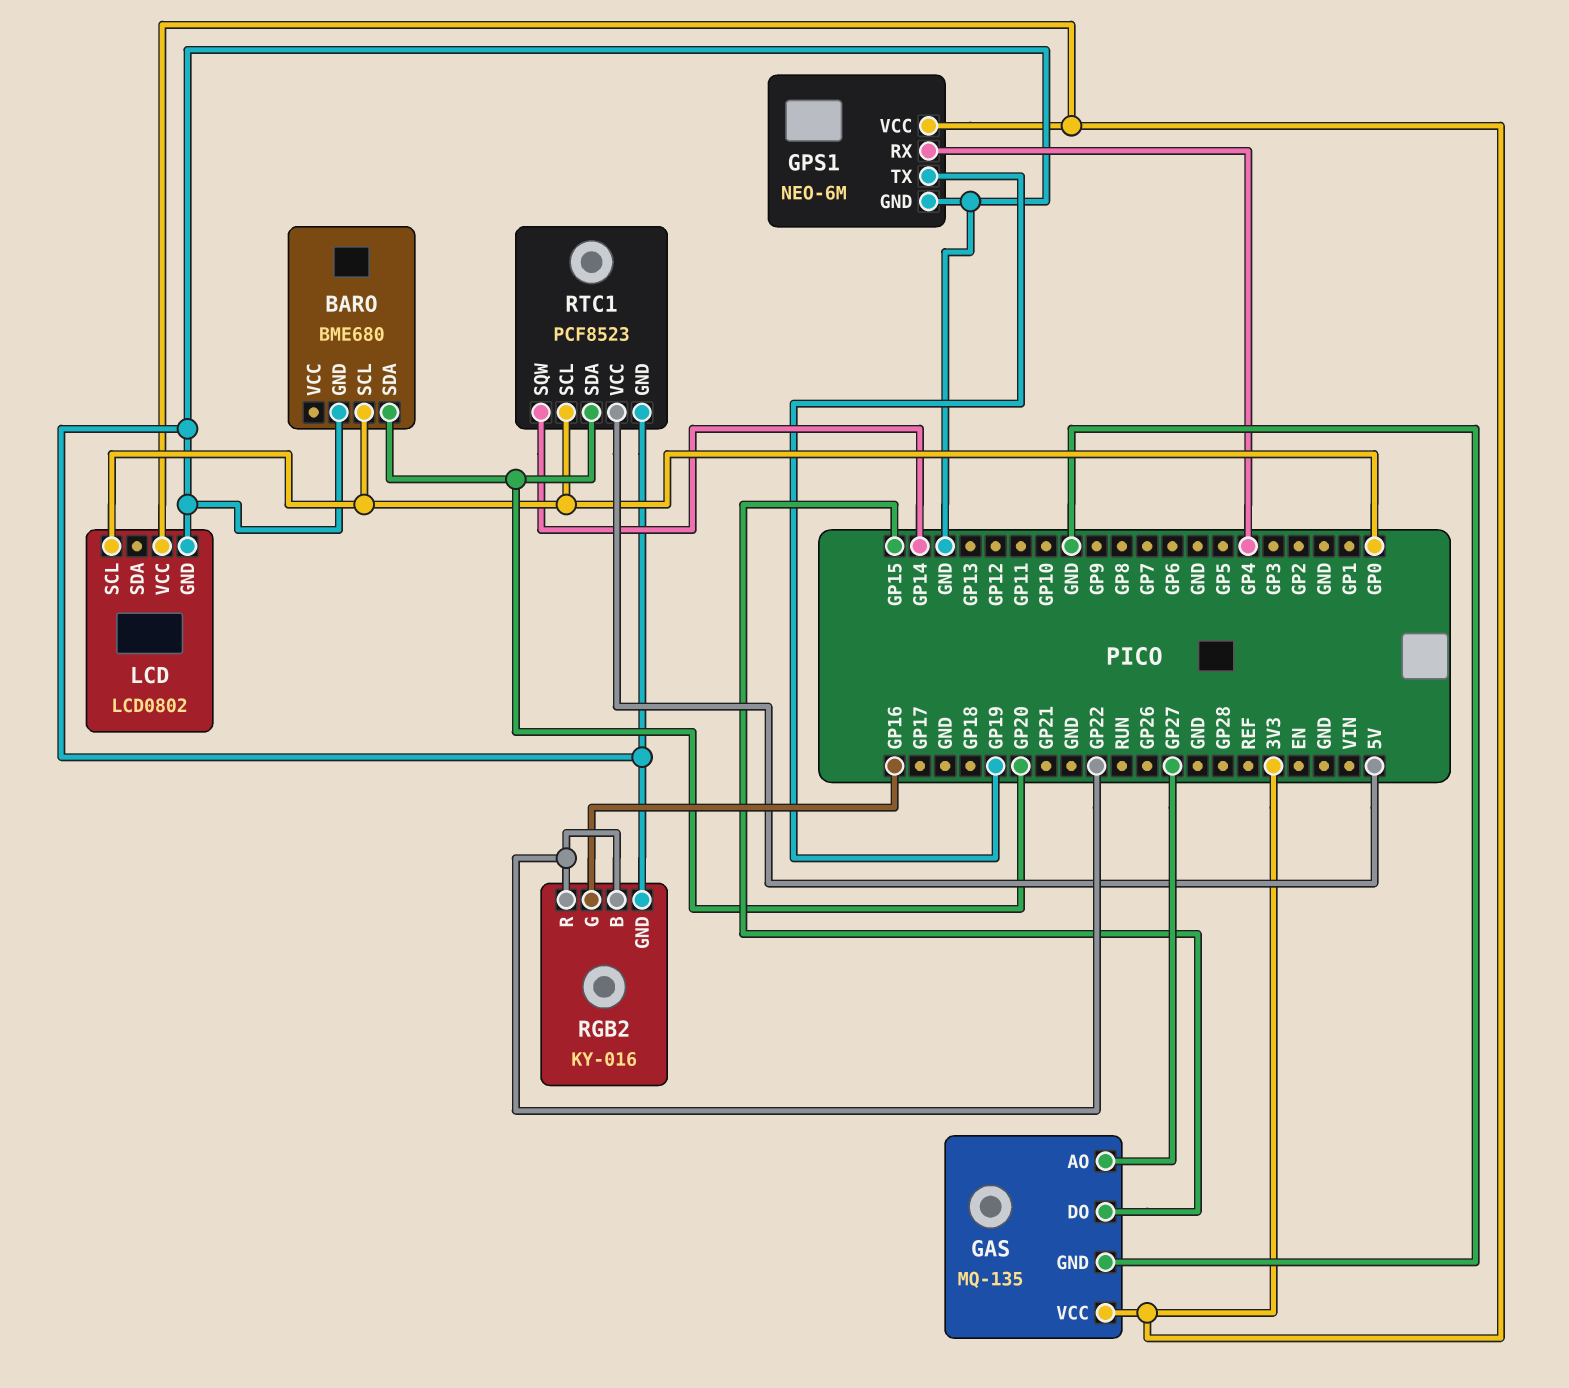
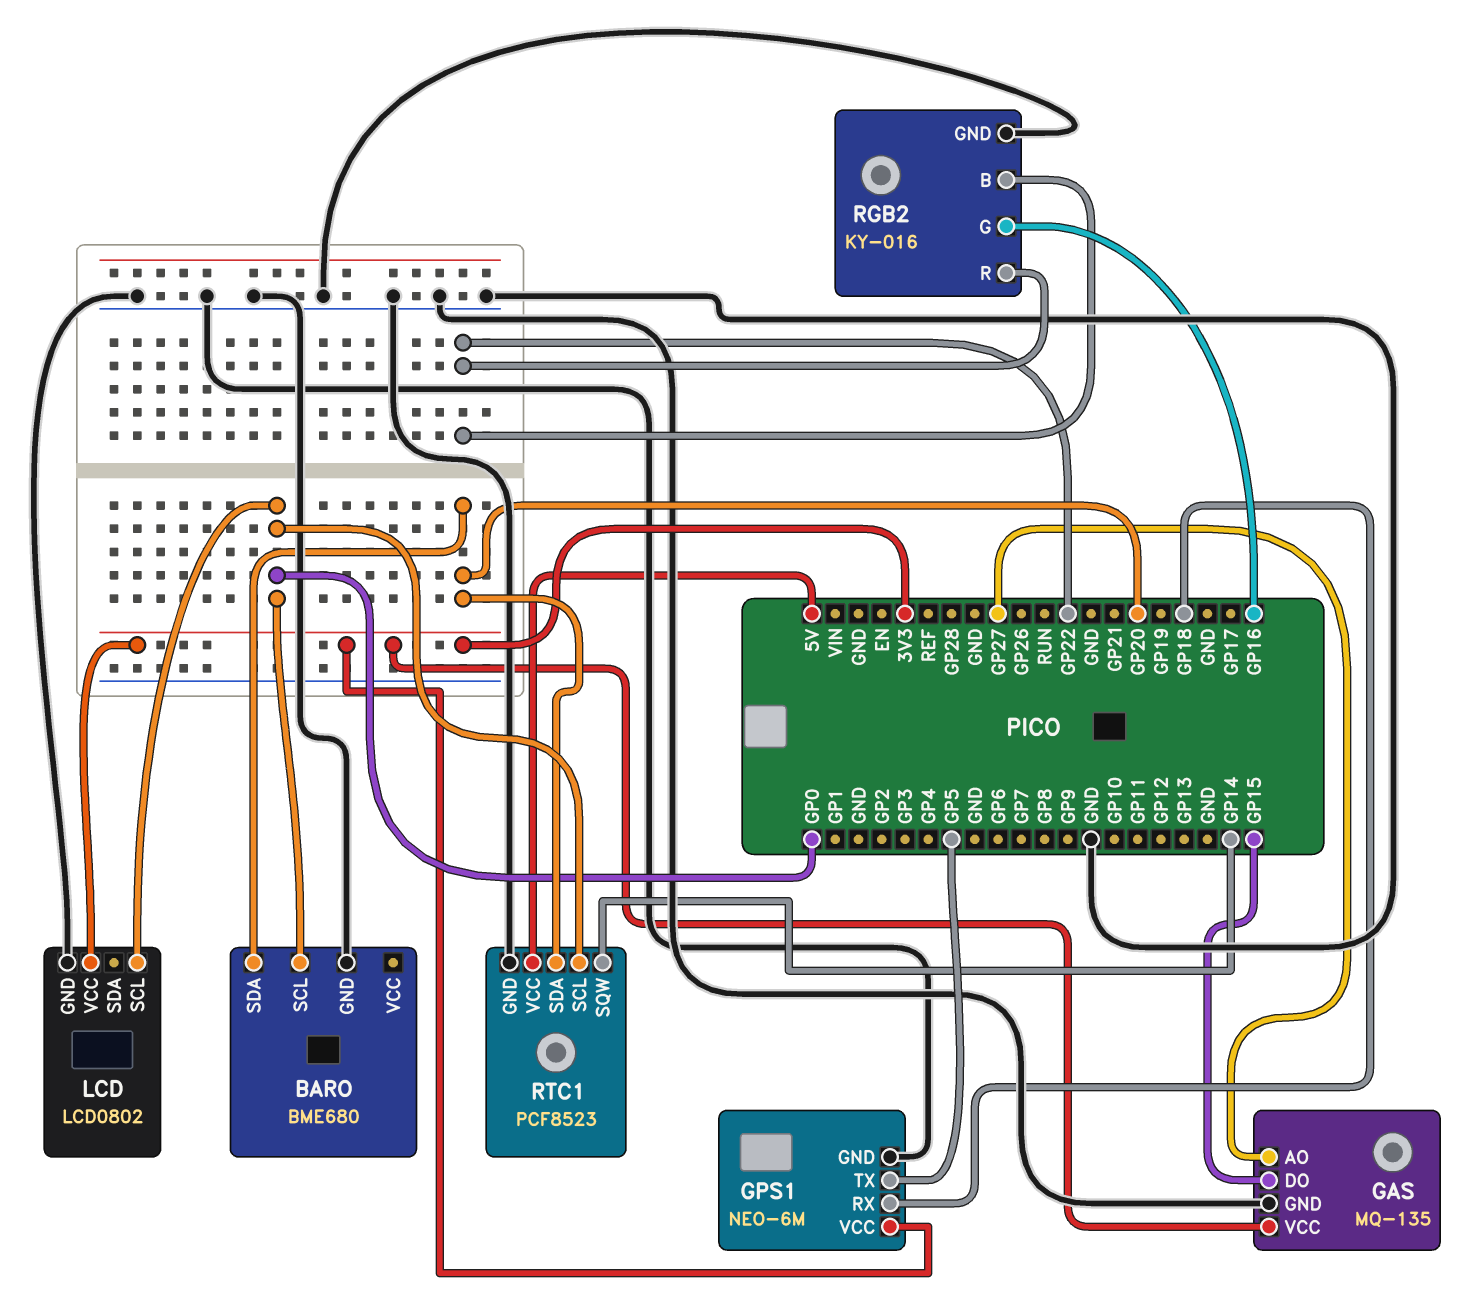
GPS1 pin RX: GP4 -> GP18
GPS1 pin TX: GP19 -> GP5

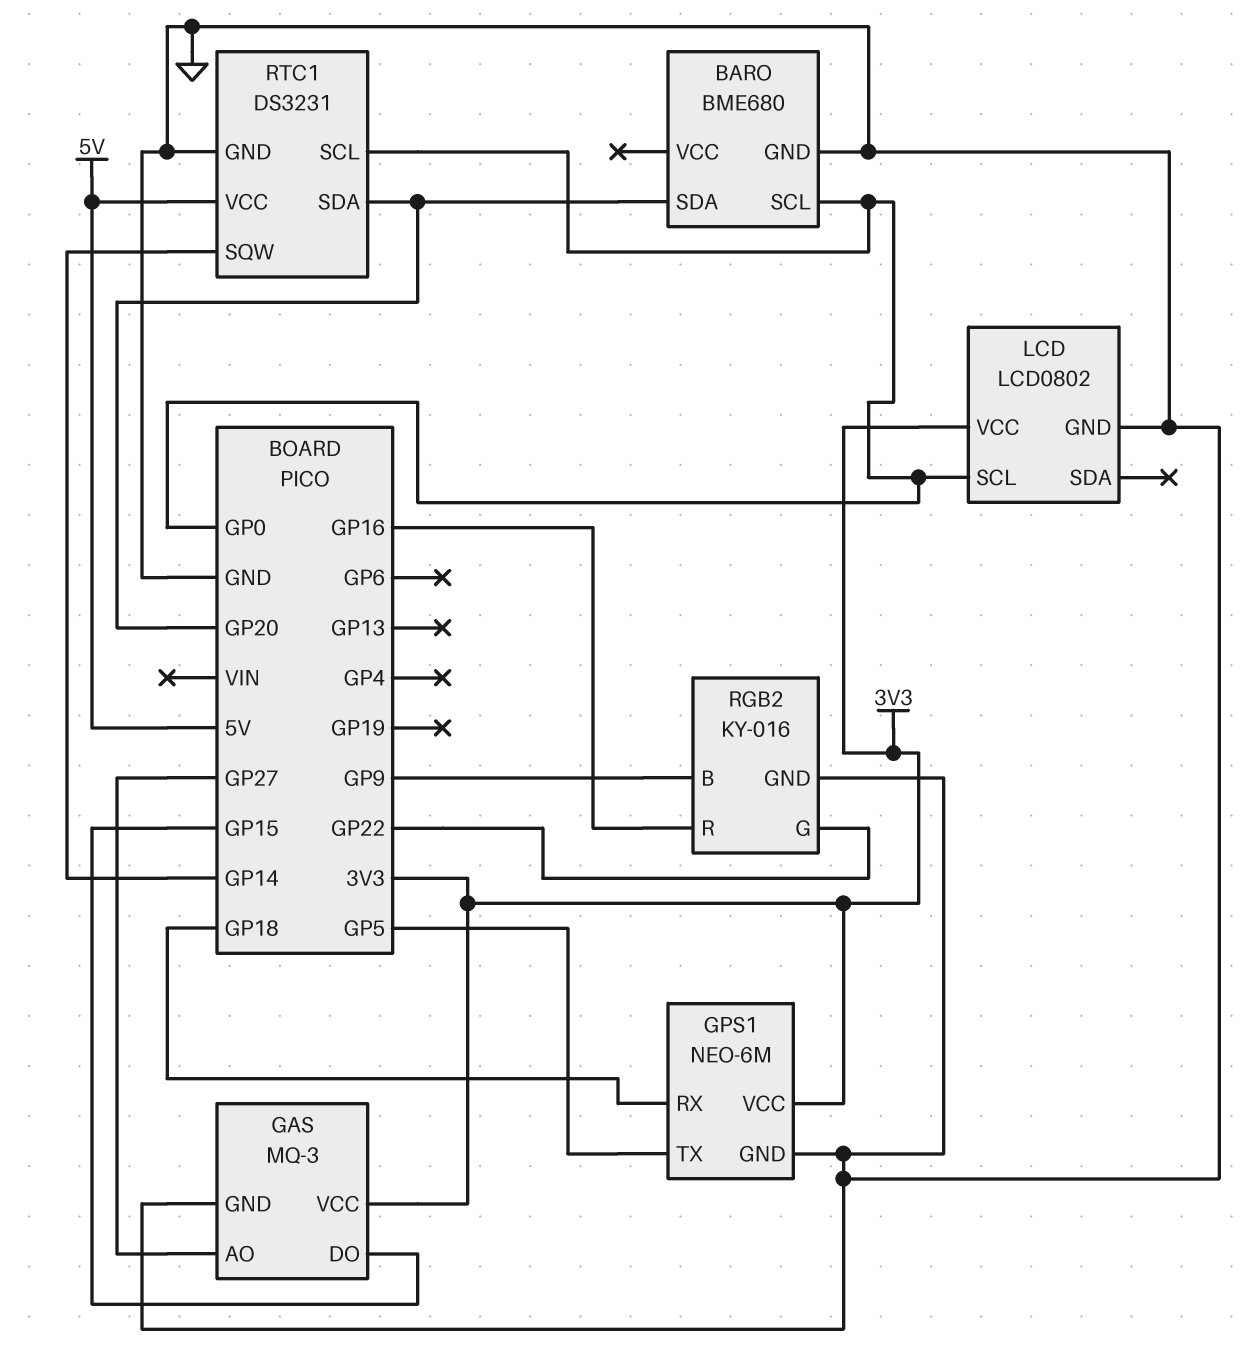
GAS: MQ-135 -> MQ-3
RGB2 pin B: GP22 -> GP9
RGB2 pin G: GP16 -> GP22
RGB2 pin R: GP22 -> GP16
RTC1: PCF8523 -> DS3231

